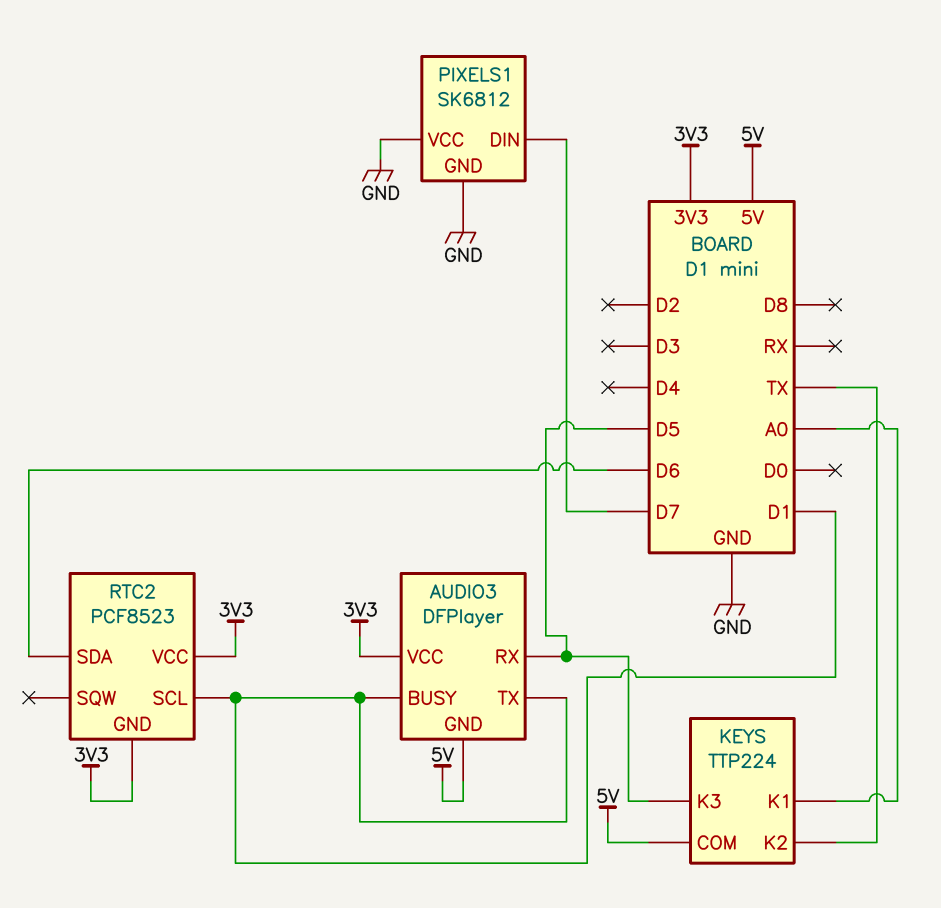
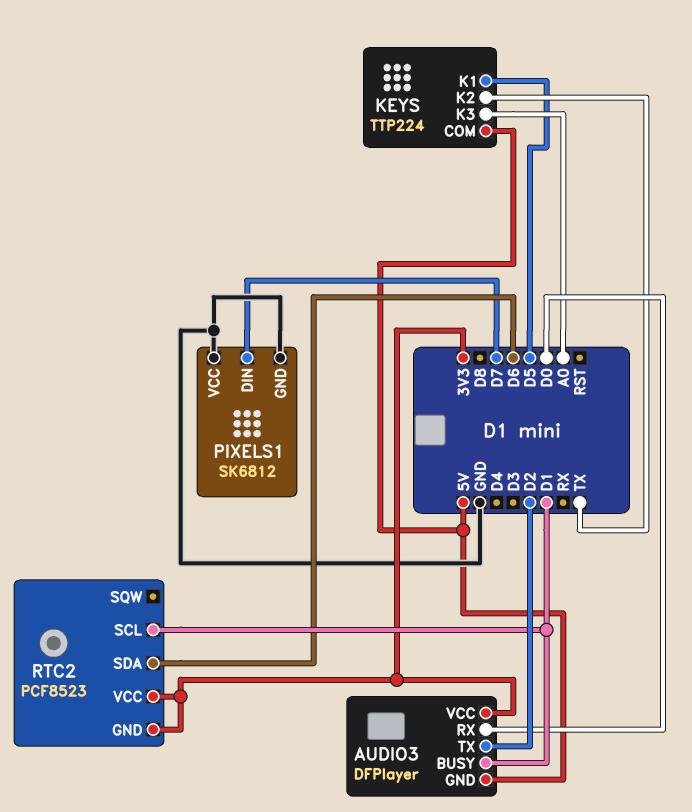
AUDIO3 pin RX: D5 -> D0
AUDIO3 pin TX: D1 -> D2
KEYS pin K1: A0 -> D5
KEYS pin K3: D5 -> A0

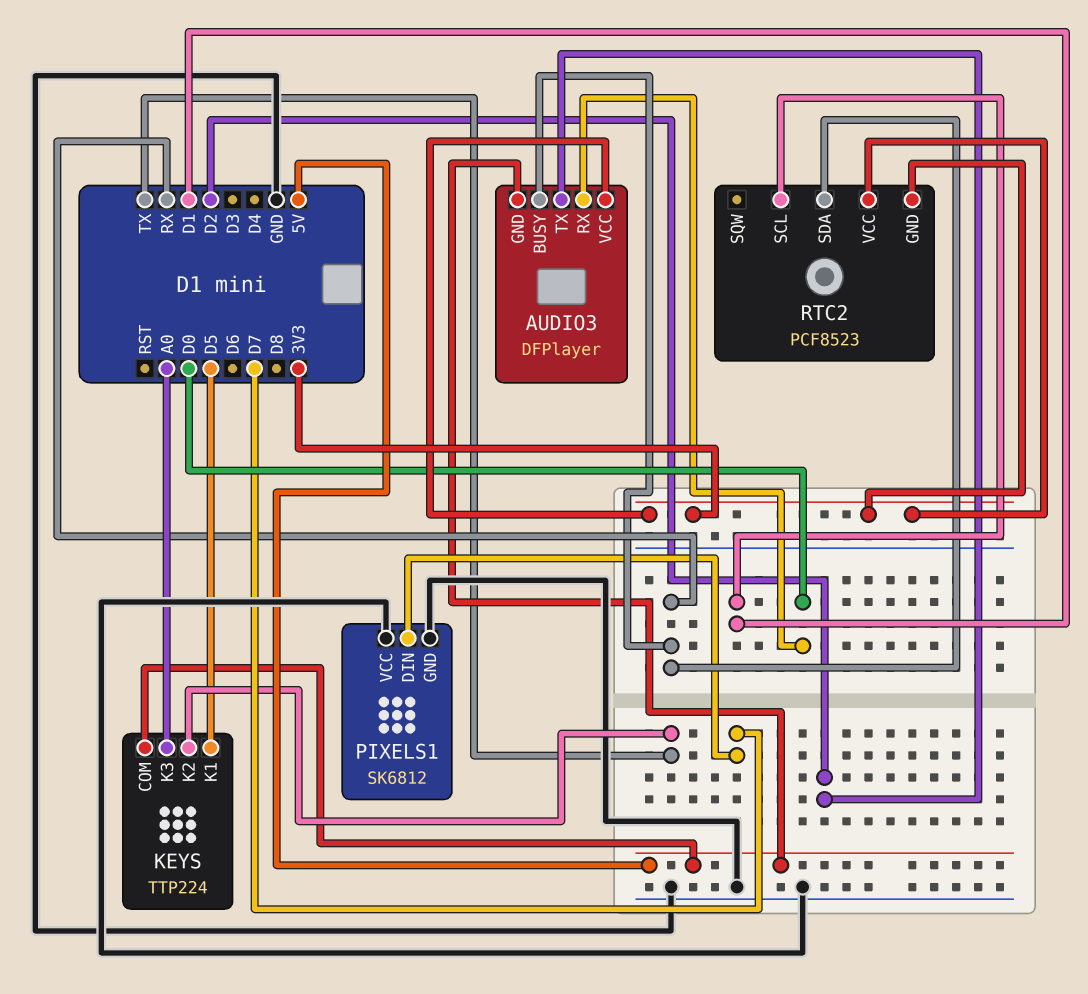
AUDIO3 pin BUSY: D1 -> RX
RTC2 pin SDA: D6 -> RX

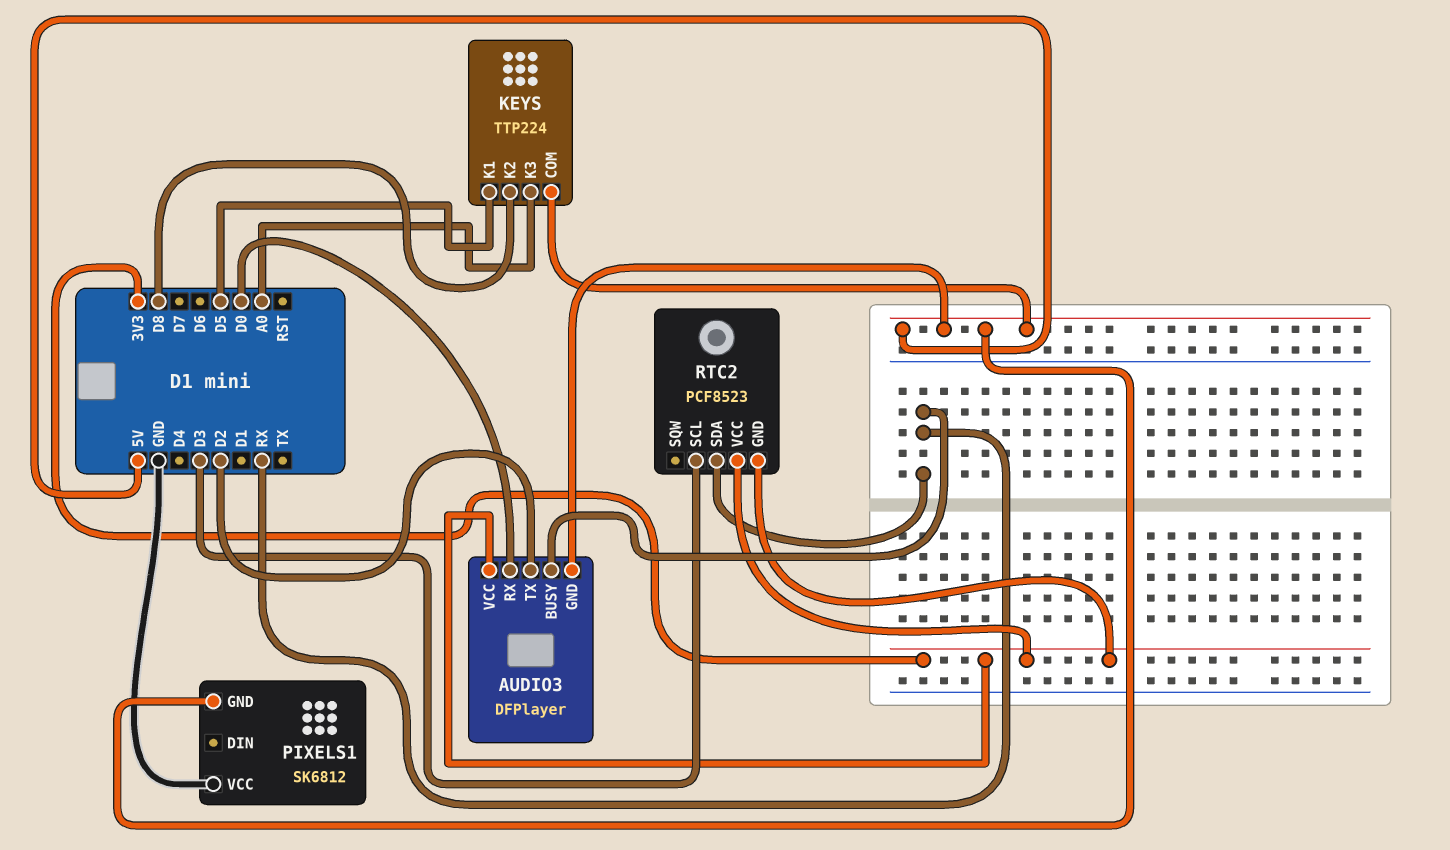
KEYS pin K2: TX -> D8
PIXELS1 pin DIN: D7 -> none
PIXELS1 pin GND: GND -> 5V
RTC2 pin SCL: D1 -> D3

